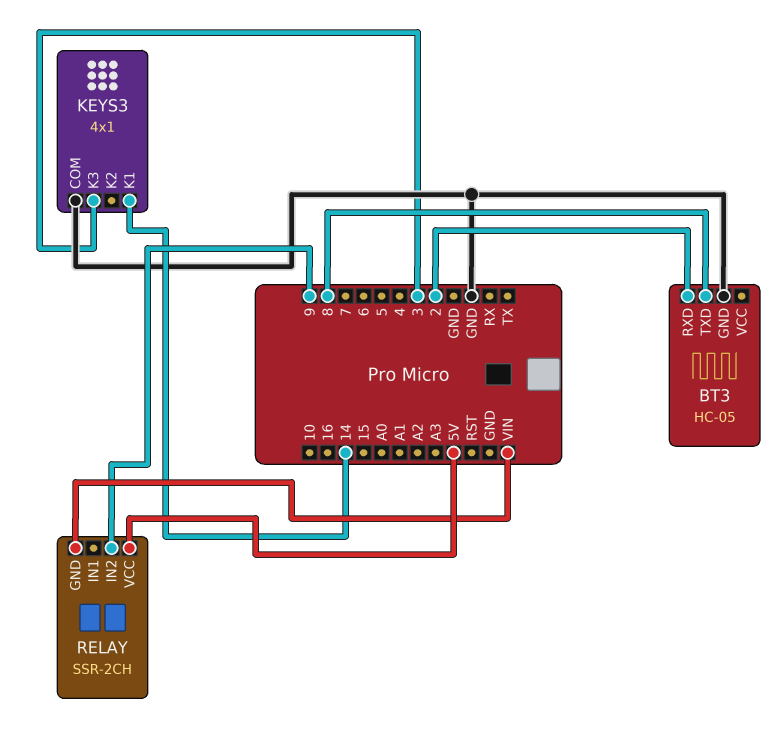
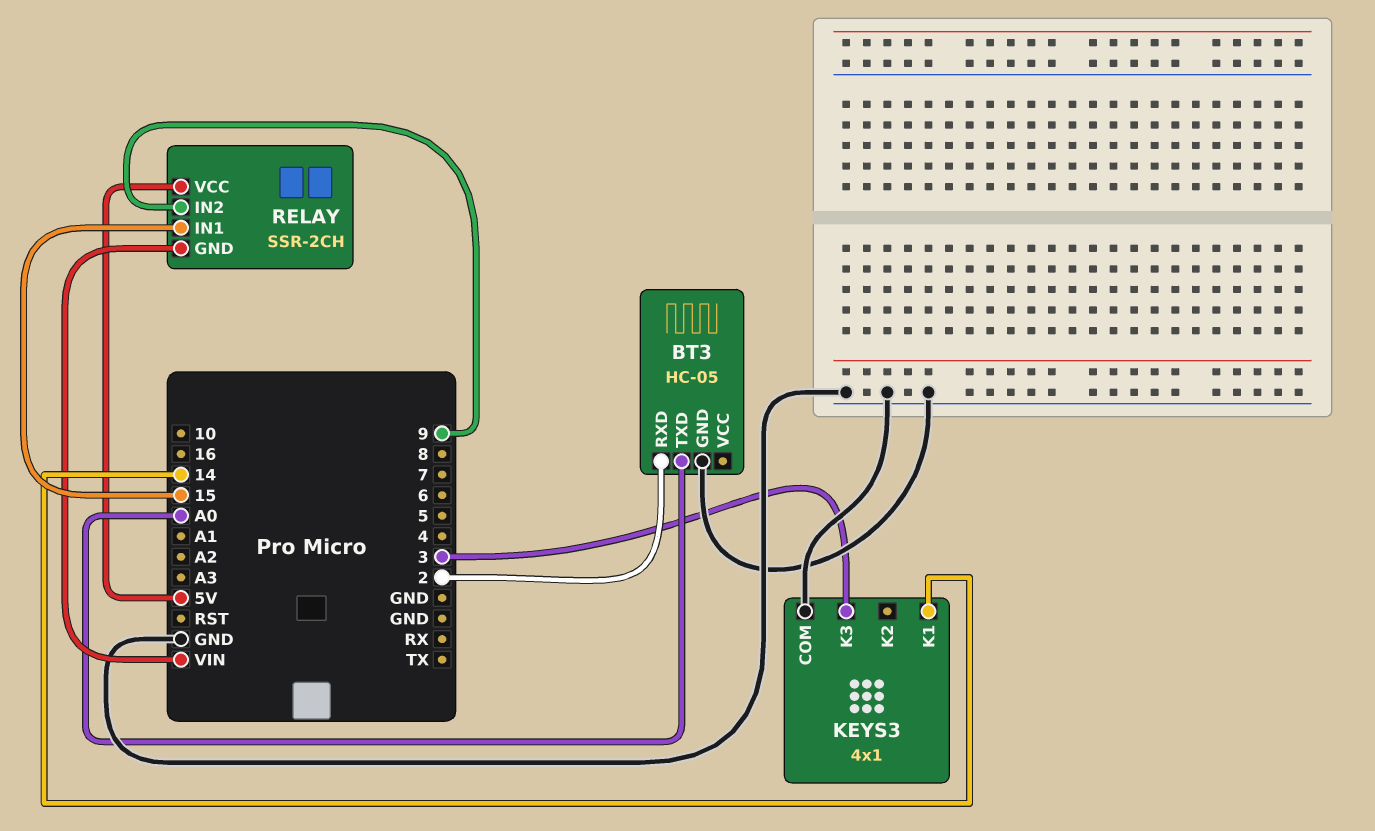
BT3 pin TXD: 8 -> A0
RELAY pin IN1: none -> 15

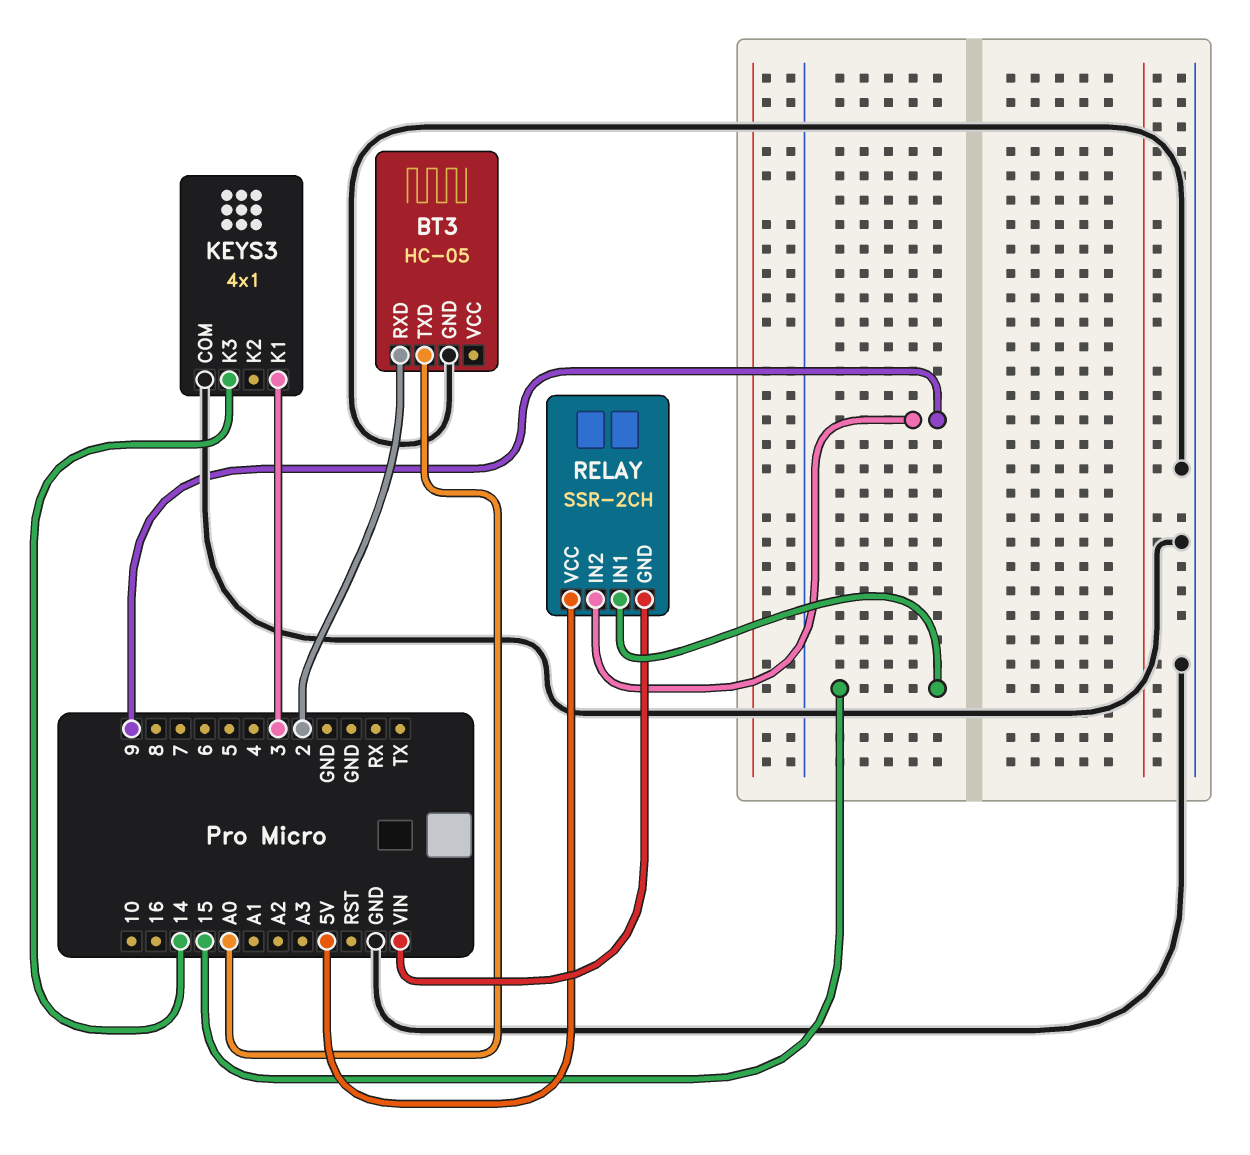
KEYS3 pin K1: 14 -> 3
KEYS3 pin K3: 3 -> 14

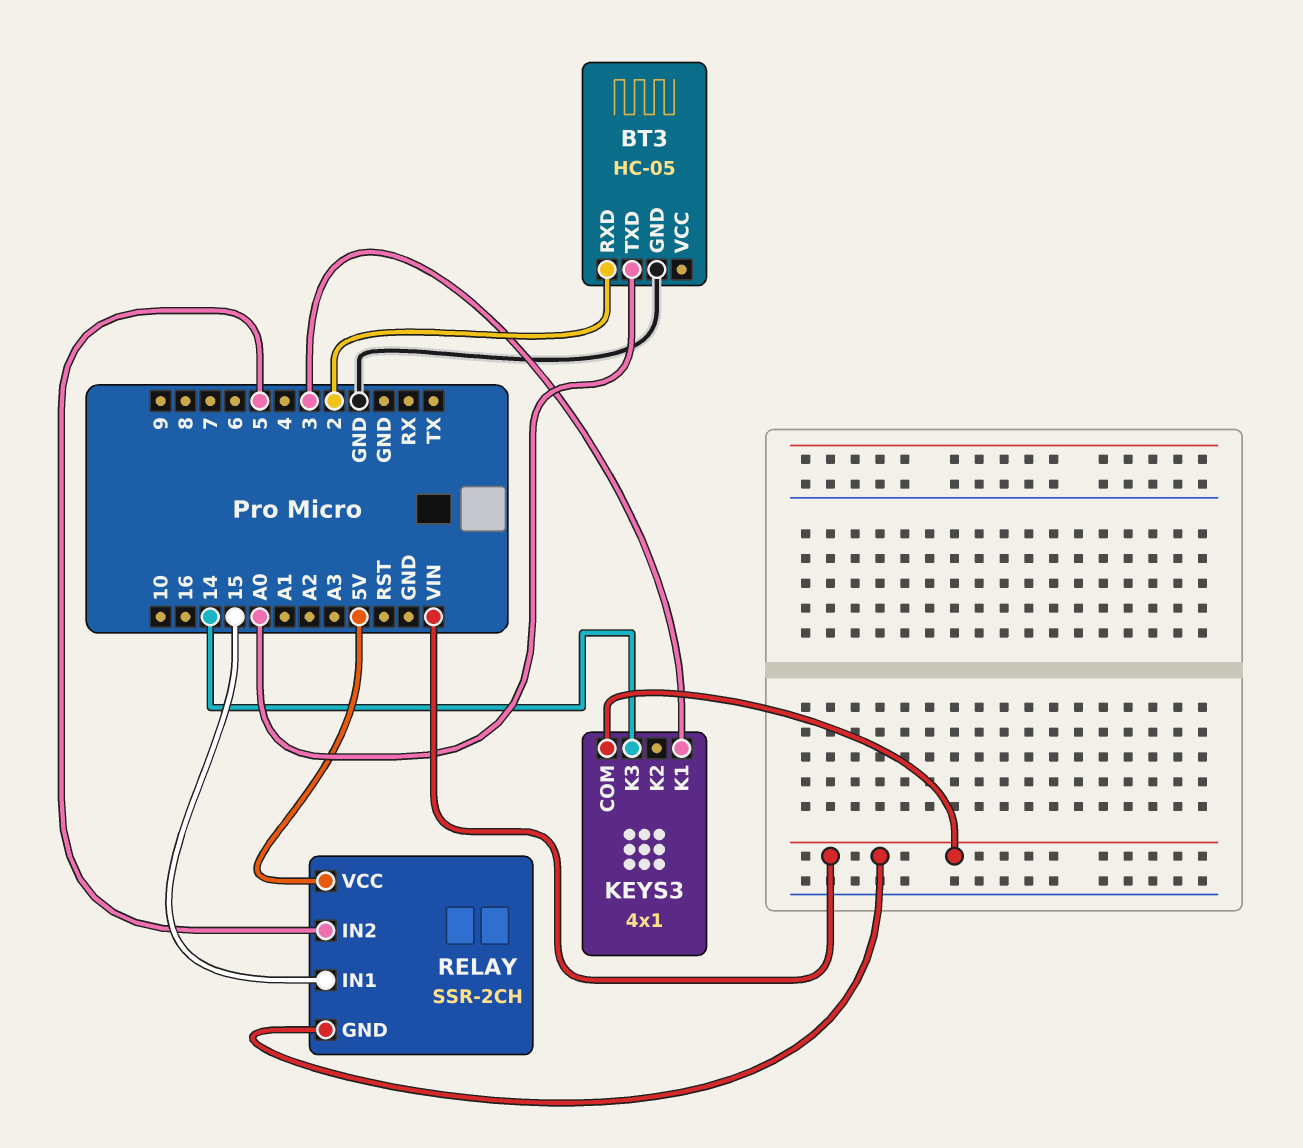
KEYS3 pin COM: GND -> VIN
RELAY pin IN2: 9 -> 5

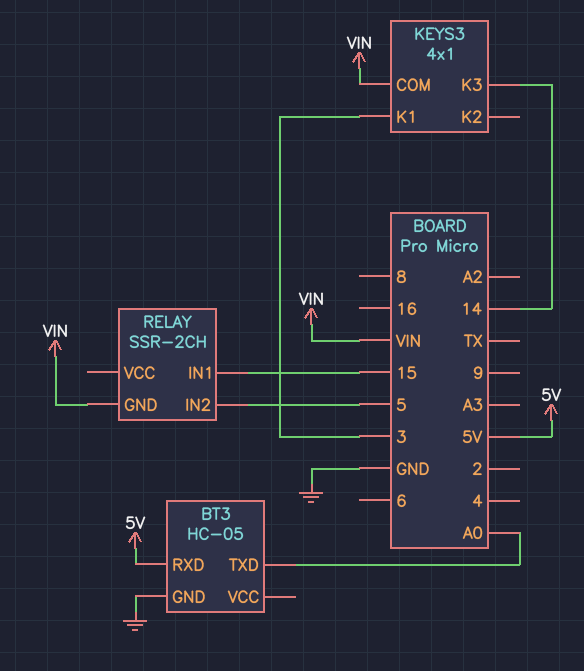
BT3 pin RXD: 2 -> 5V
RELAY pin VCC: 5V -> none

